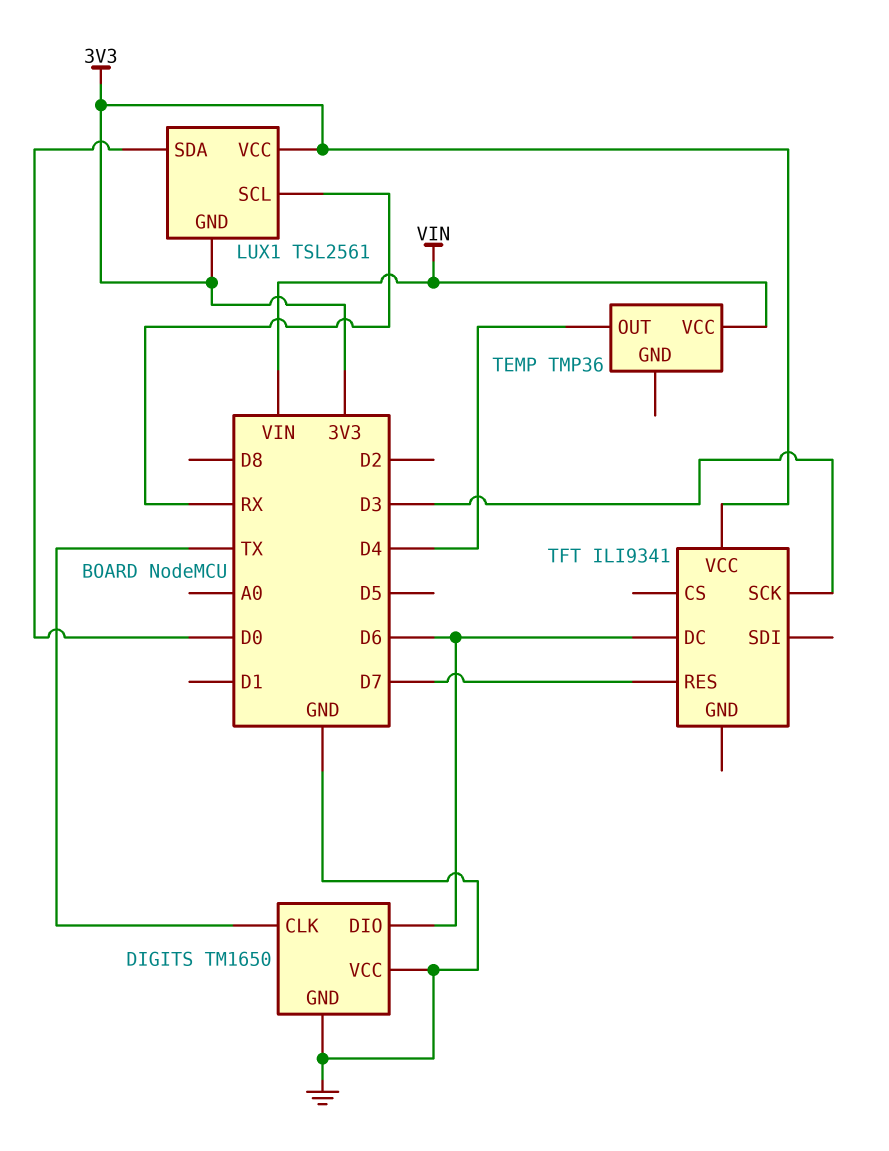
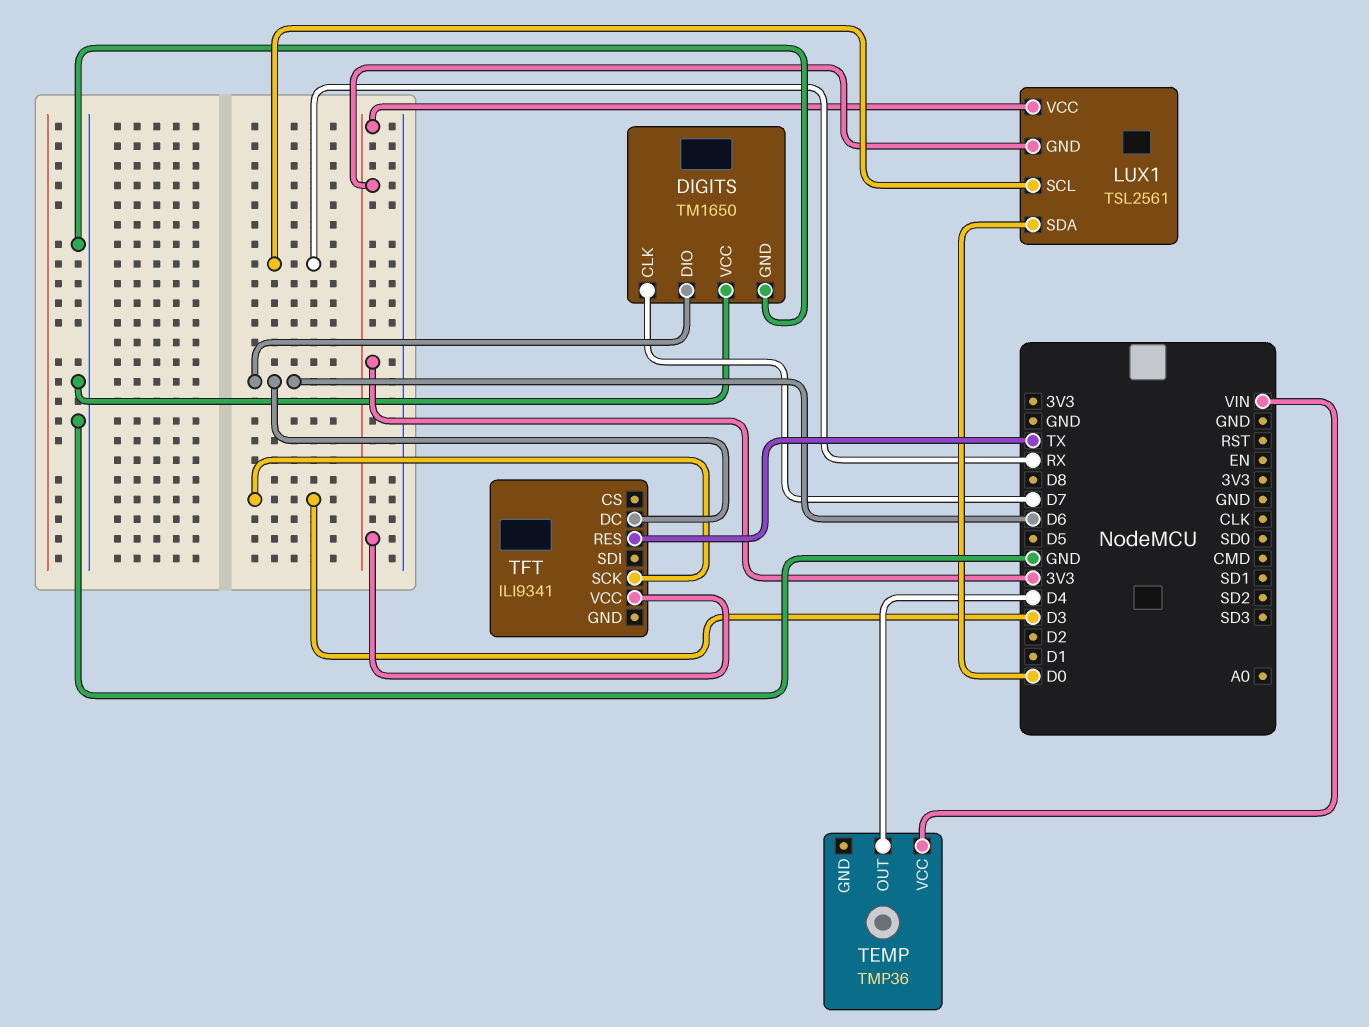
DIGITS pin CLK: TX -> D7
TFT pin RES: D7 -> TX

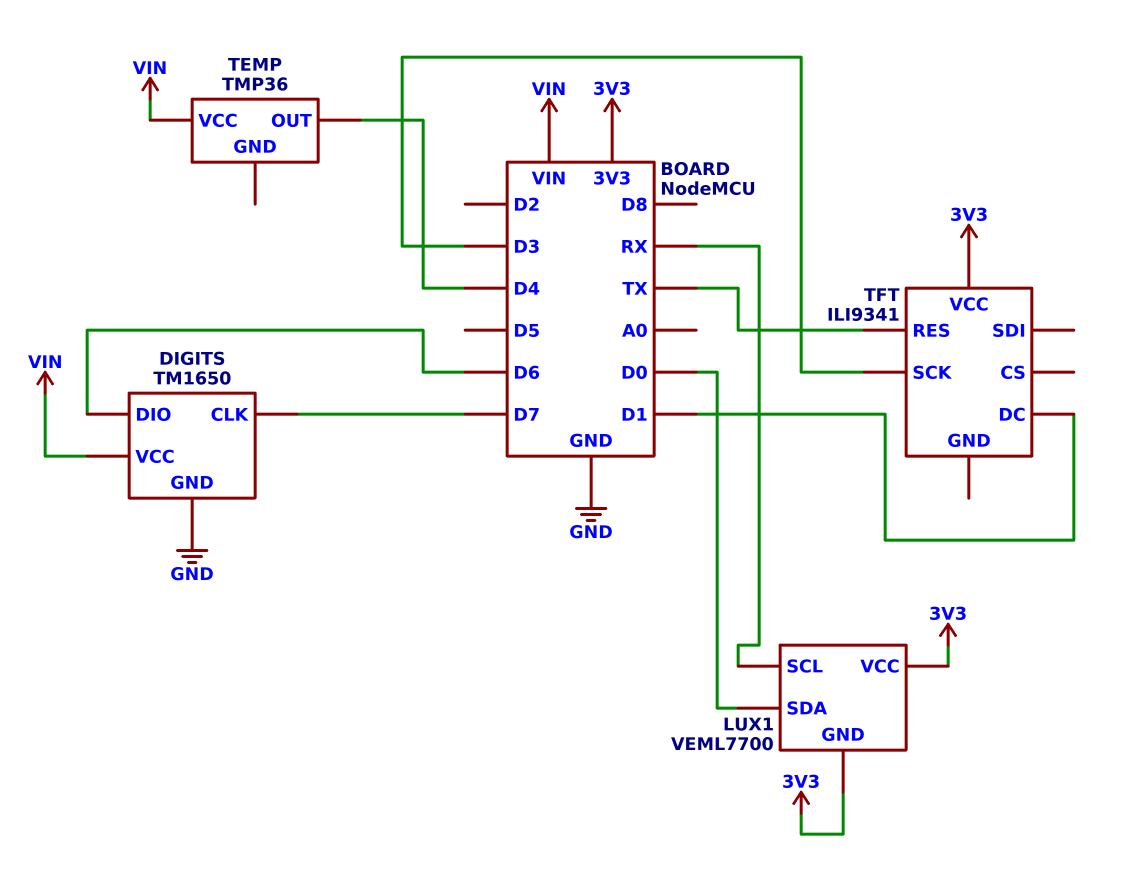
DIGITS pin VCC: GND -> VIN
LUX1: TSL2561 -> VEML7700
TFT pin DC: D6 -> D1

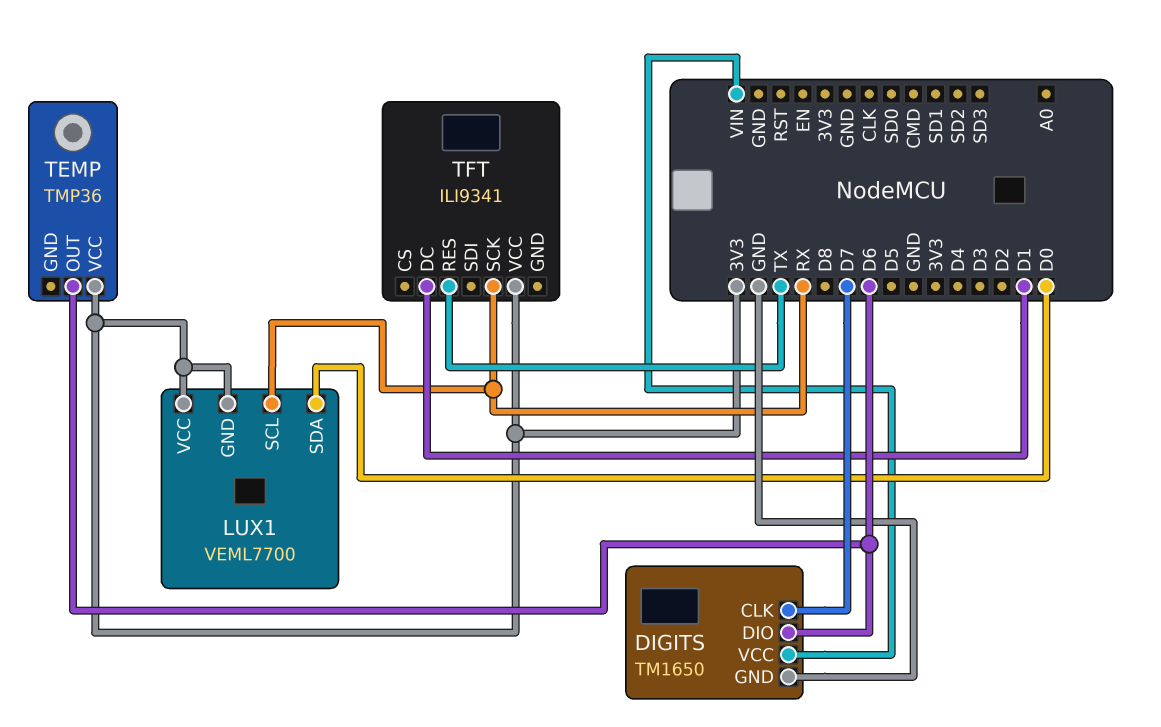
TEMP pin OUT: D4 -> D6
TEMP pin VCC: VIN -> 3V3
TFT pin SCK: D3 -> RX

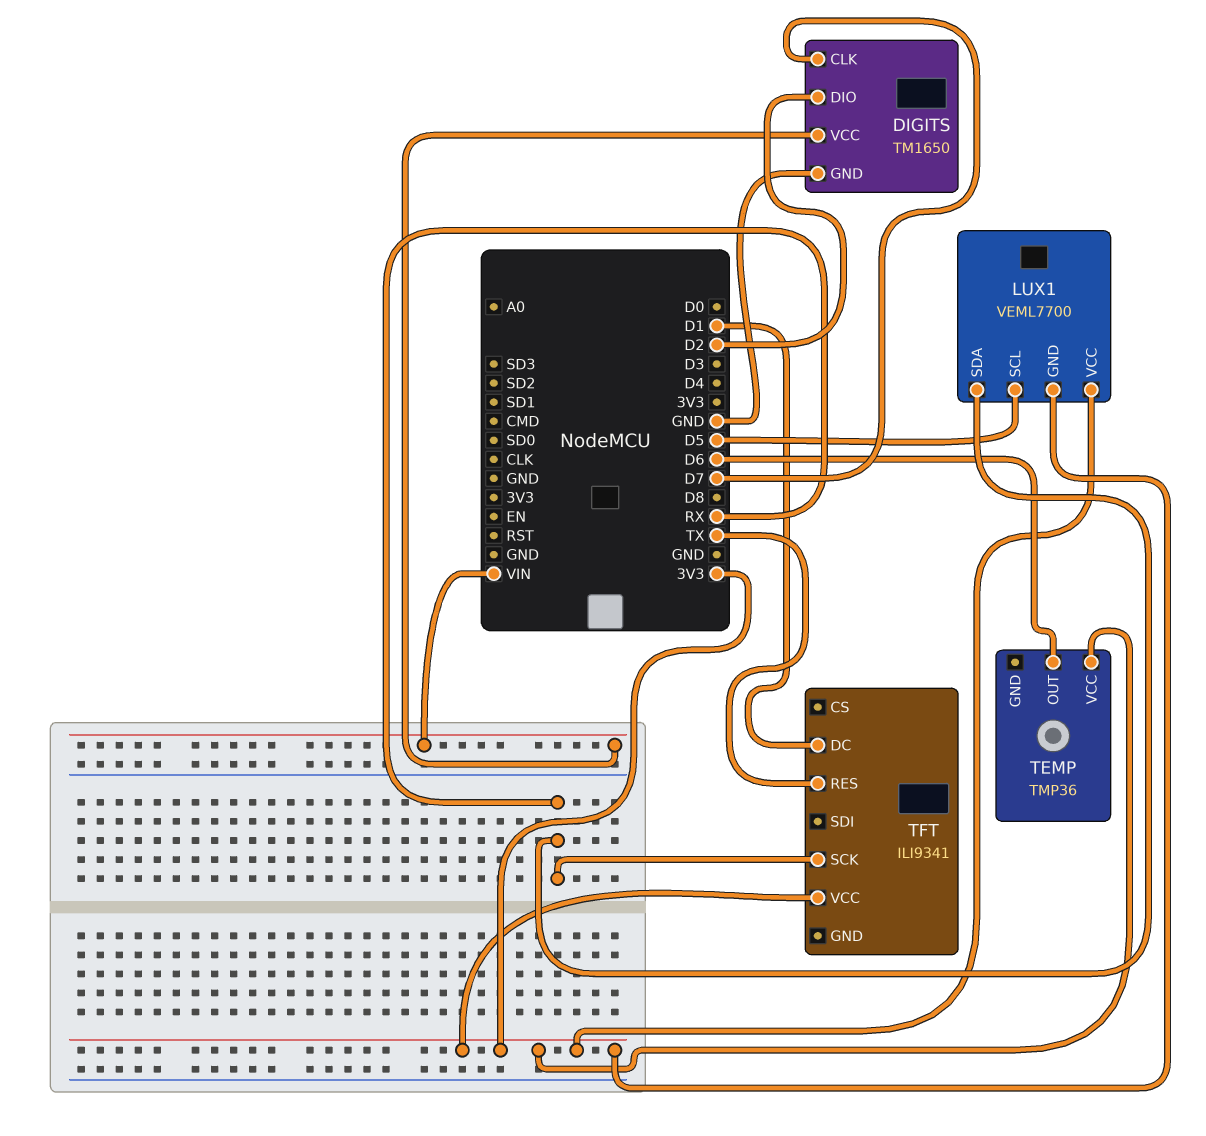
DIGITS pin DIO: D6 -> D2
LUX1 pin SCL: RX -> D5
LUX1 pin SDA: D0 -> RX

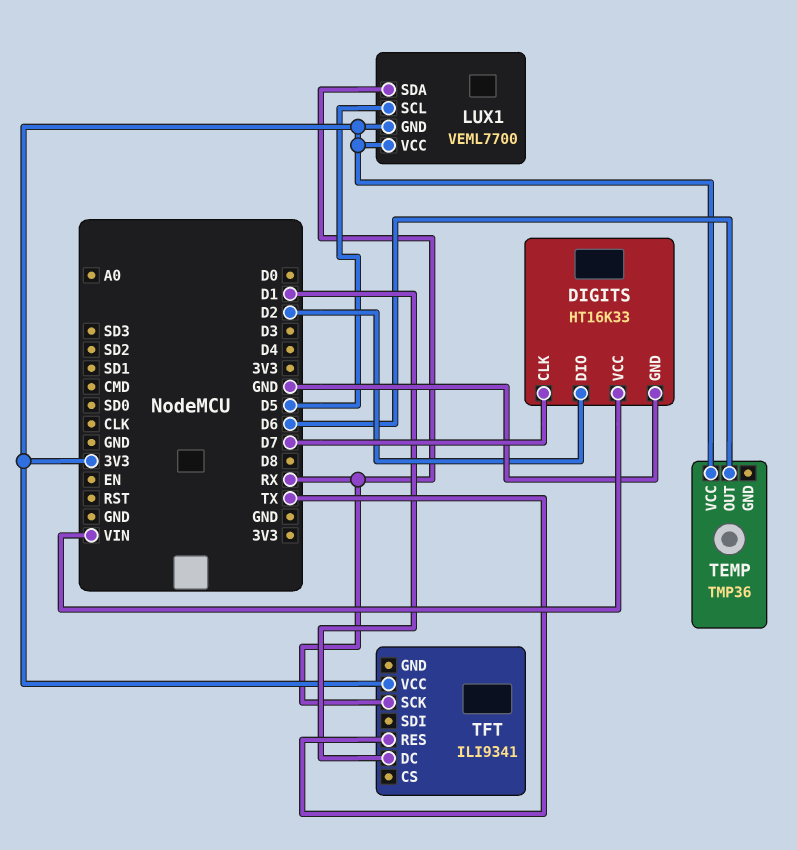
DIGITS: TM1650 -> HT16K33

